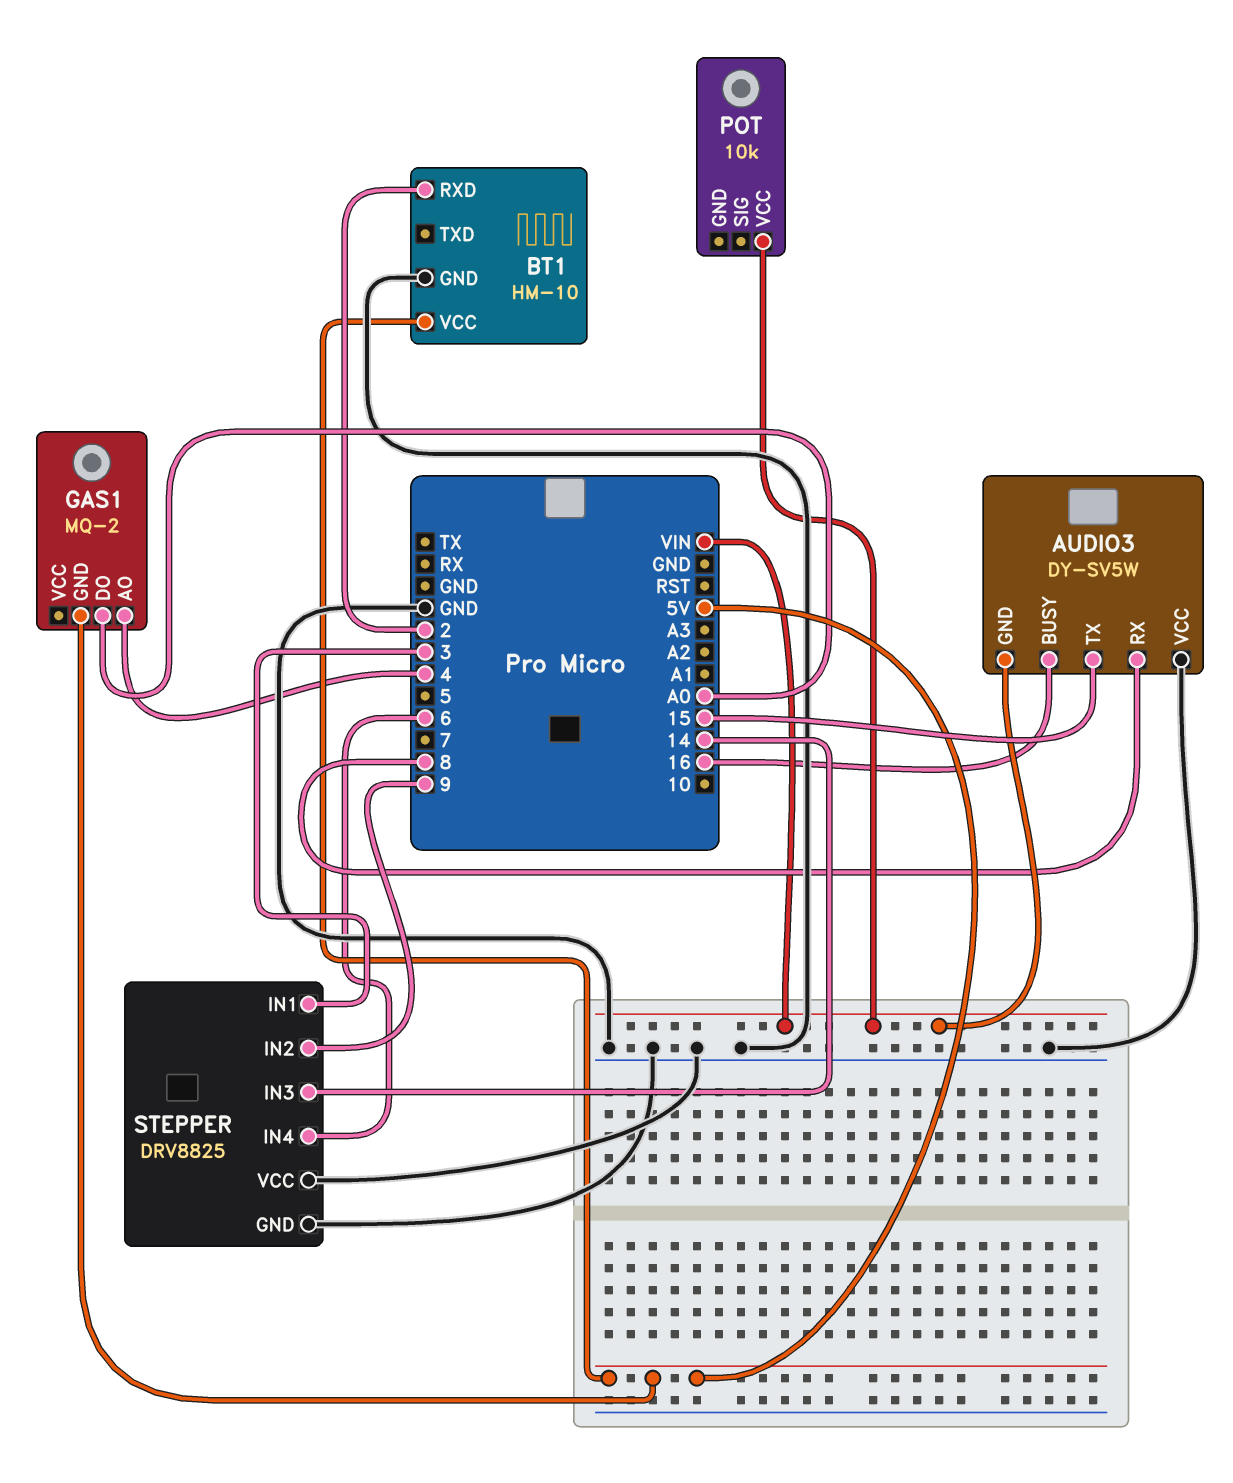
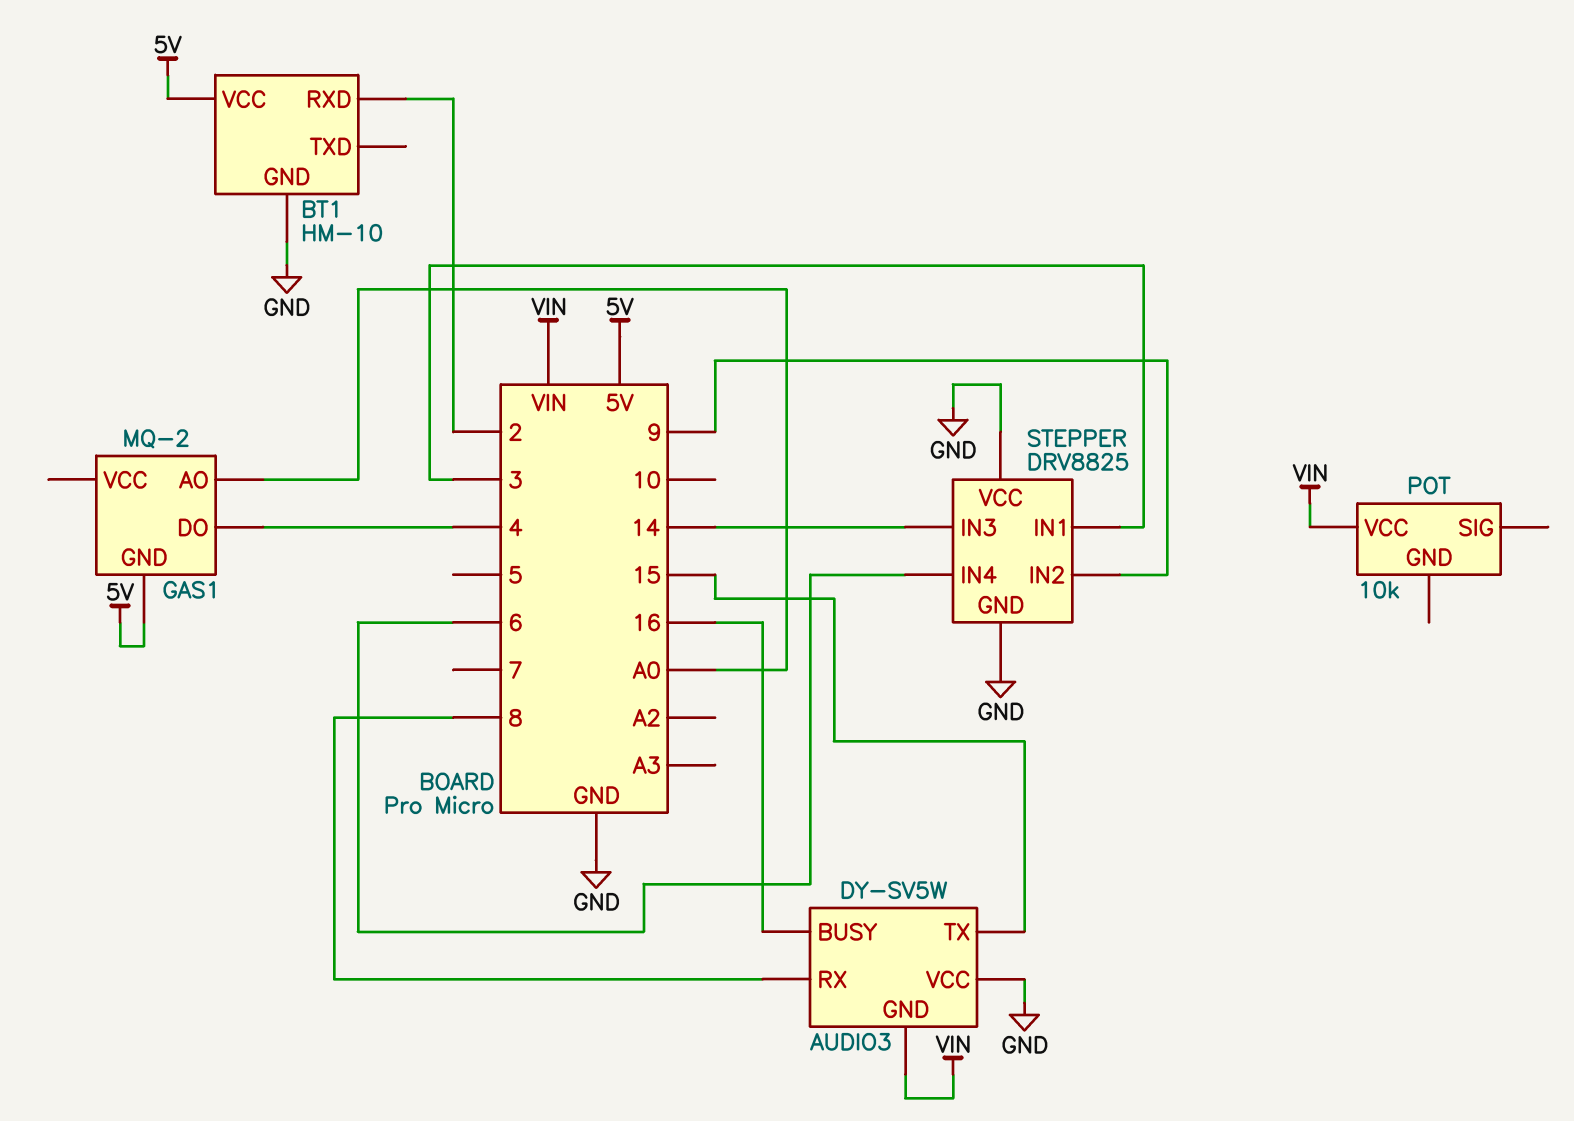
GAS1 pin AO: 4 -> A0
GAS1 pin DO: A0 -> 4

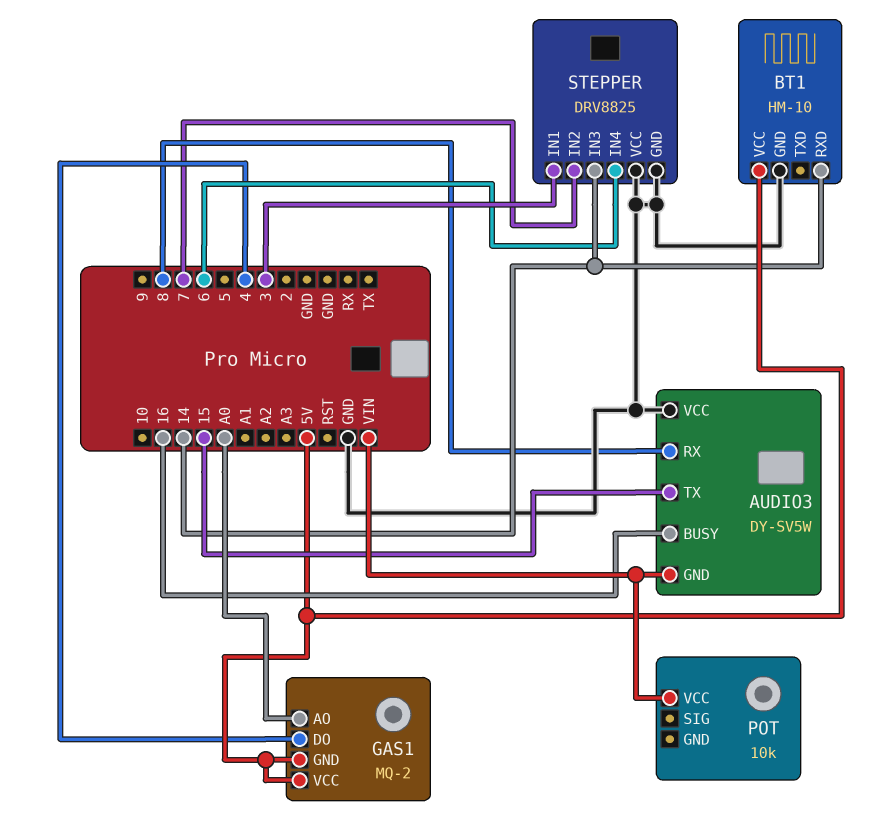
BT1 pin RXD: 2 -> 14
GAS1 pin VCC: none -> 5V
STEPPER pin IN2: 9 -> 7

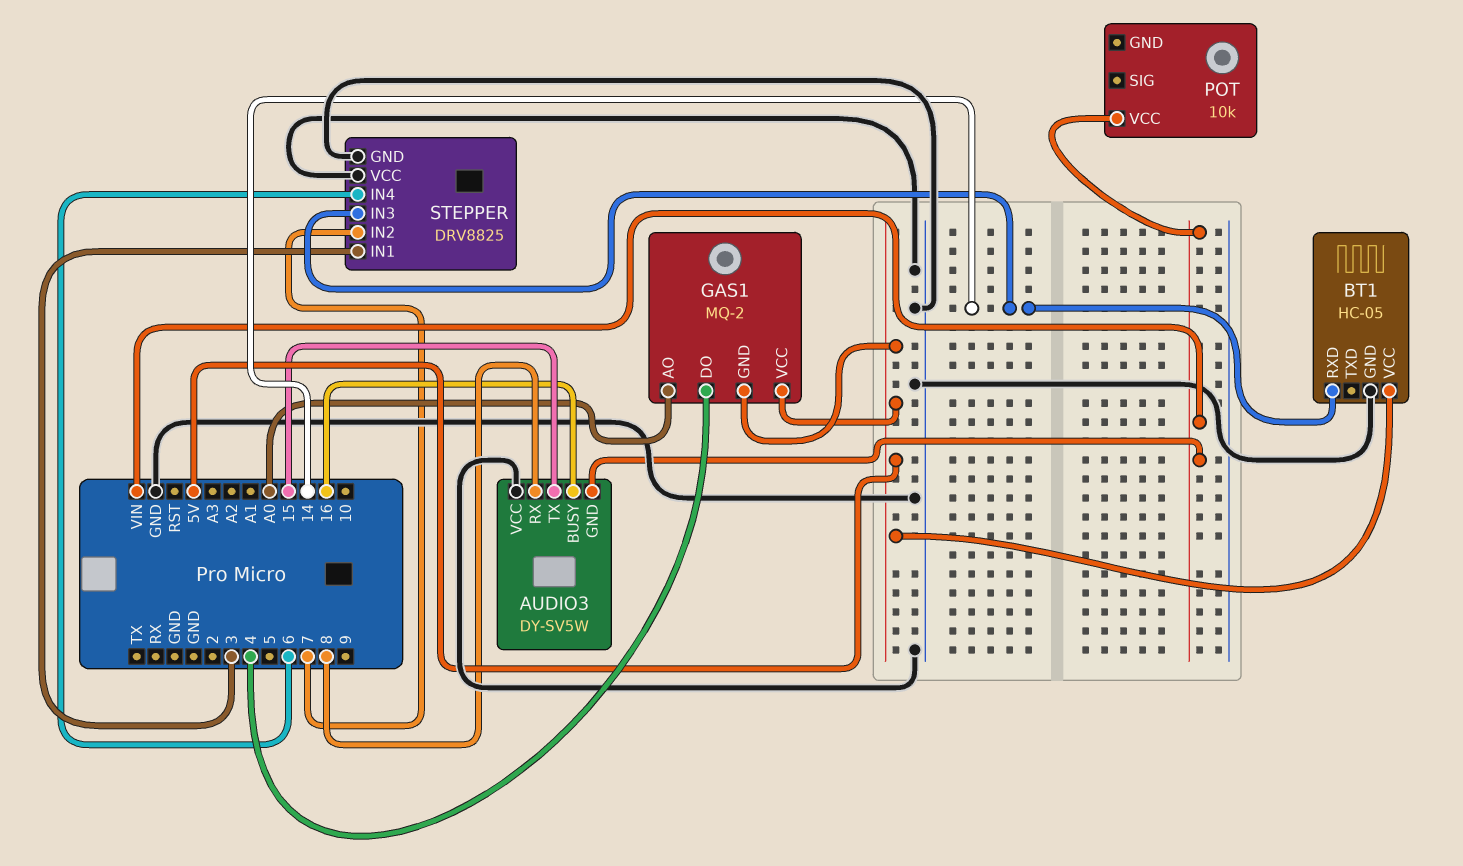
BT1: HM-10 -> HC-05

